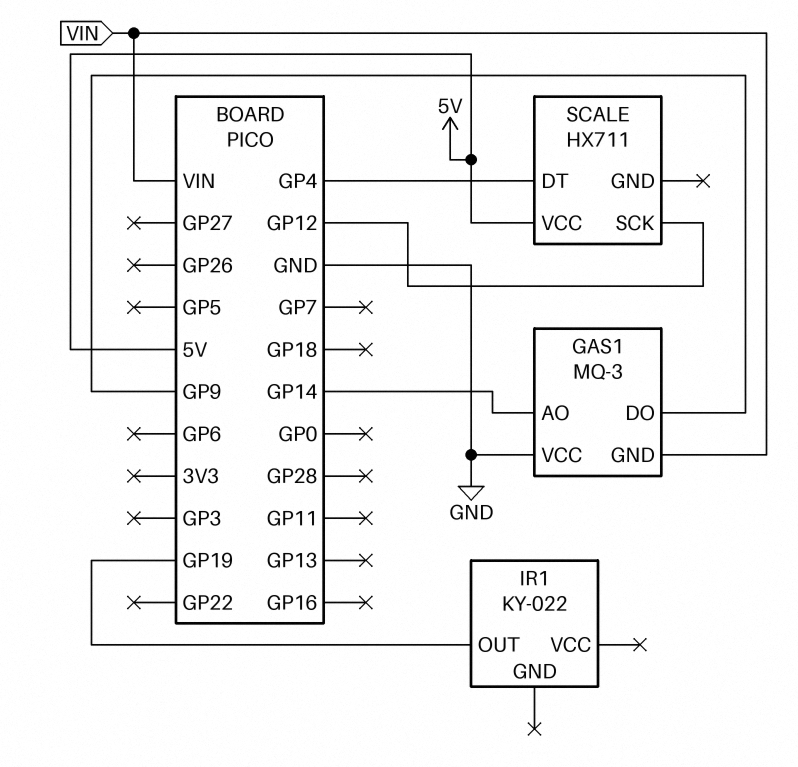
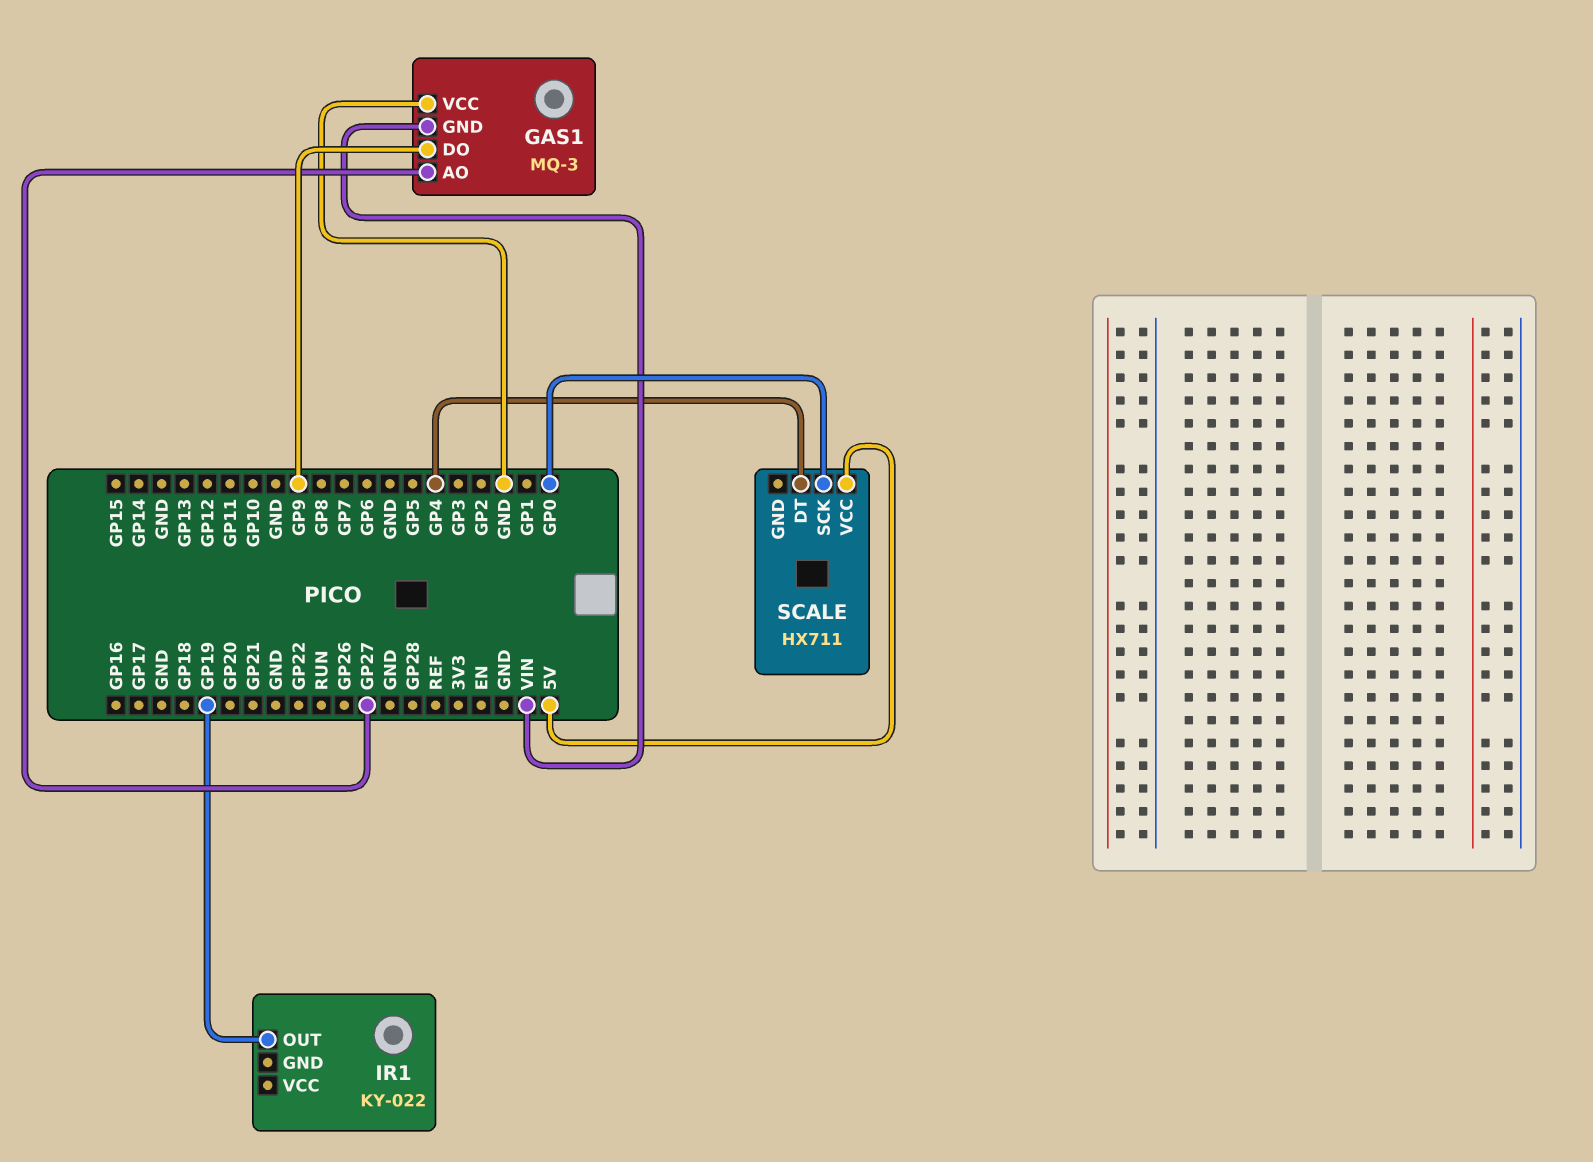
GAS1 pin AO: GP14 -> GP27
SCALE pin SCK: GP12 -> GP0

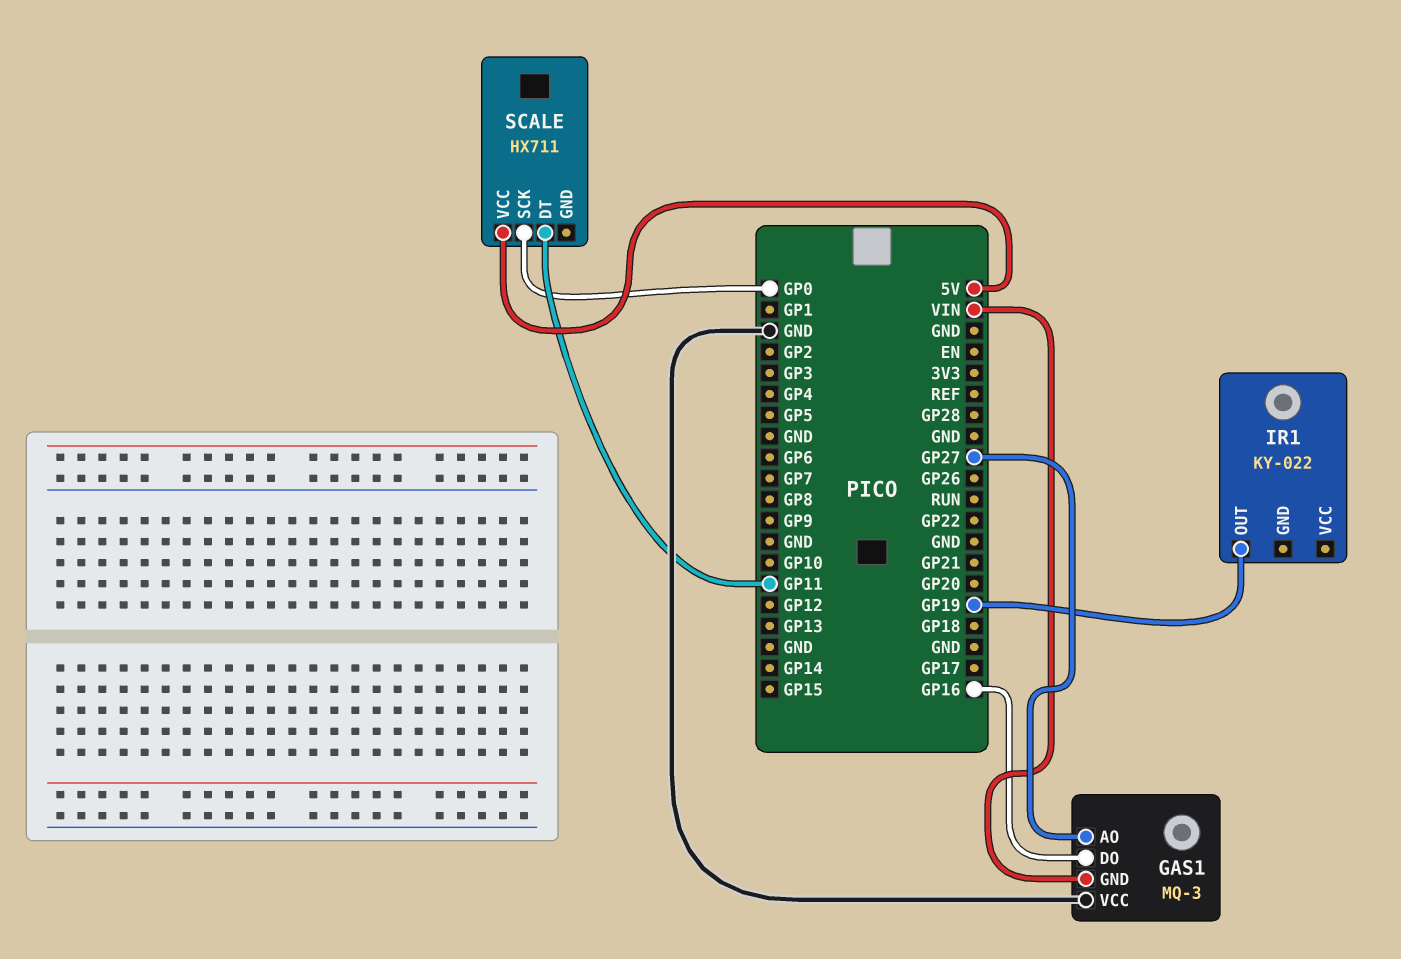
GAS1 pin DO: GP9 -> GP16
SCALE pin DT: GP4 -> GP11

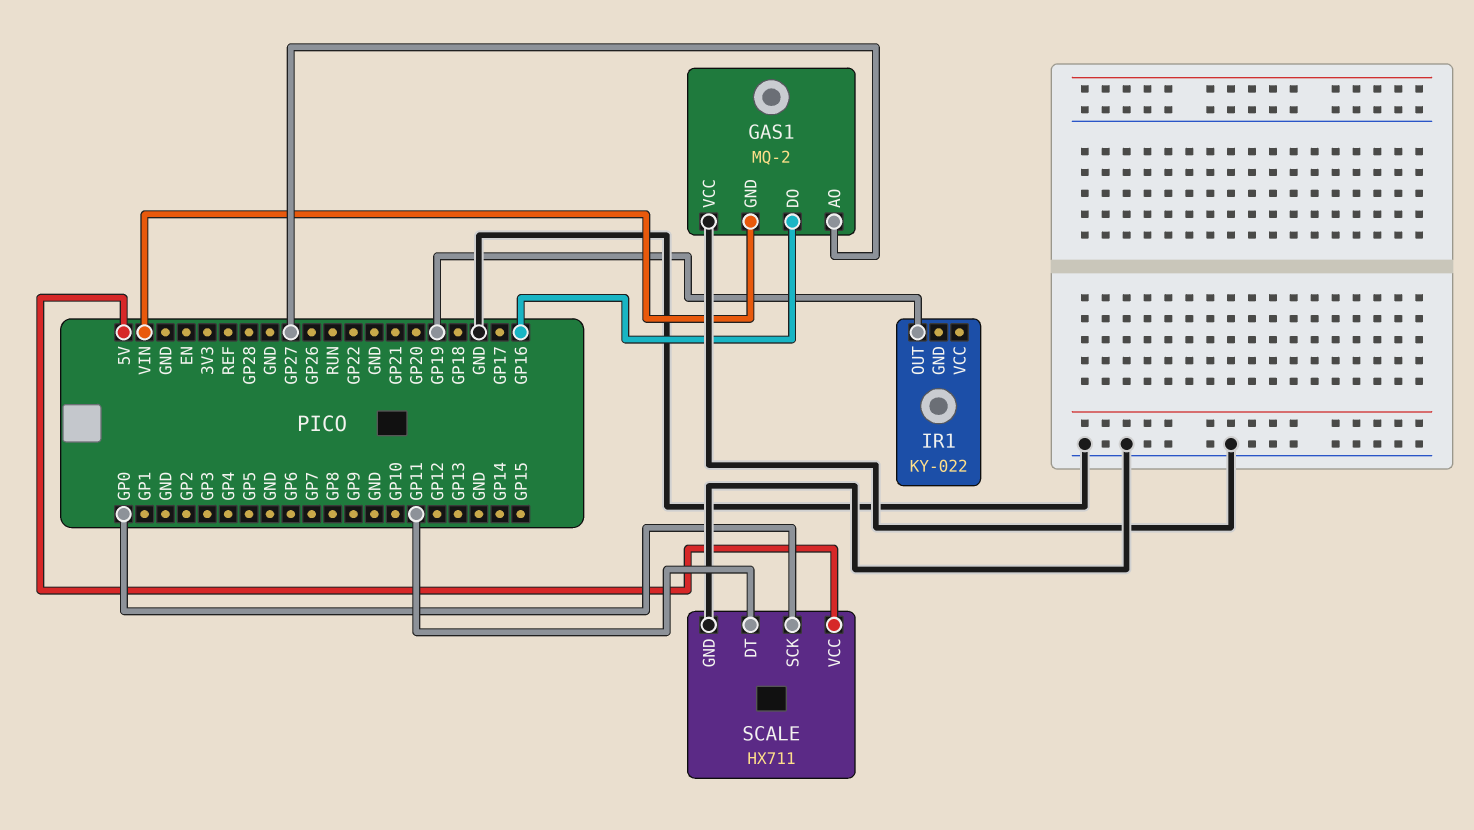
GAS1: MQ-3 -> MQ-2
SCALE pin GND: none -> GND

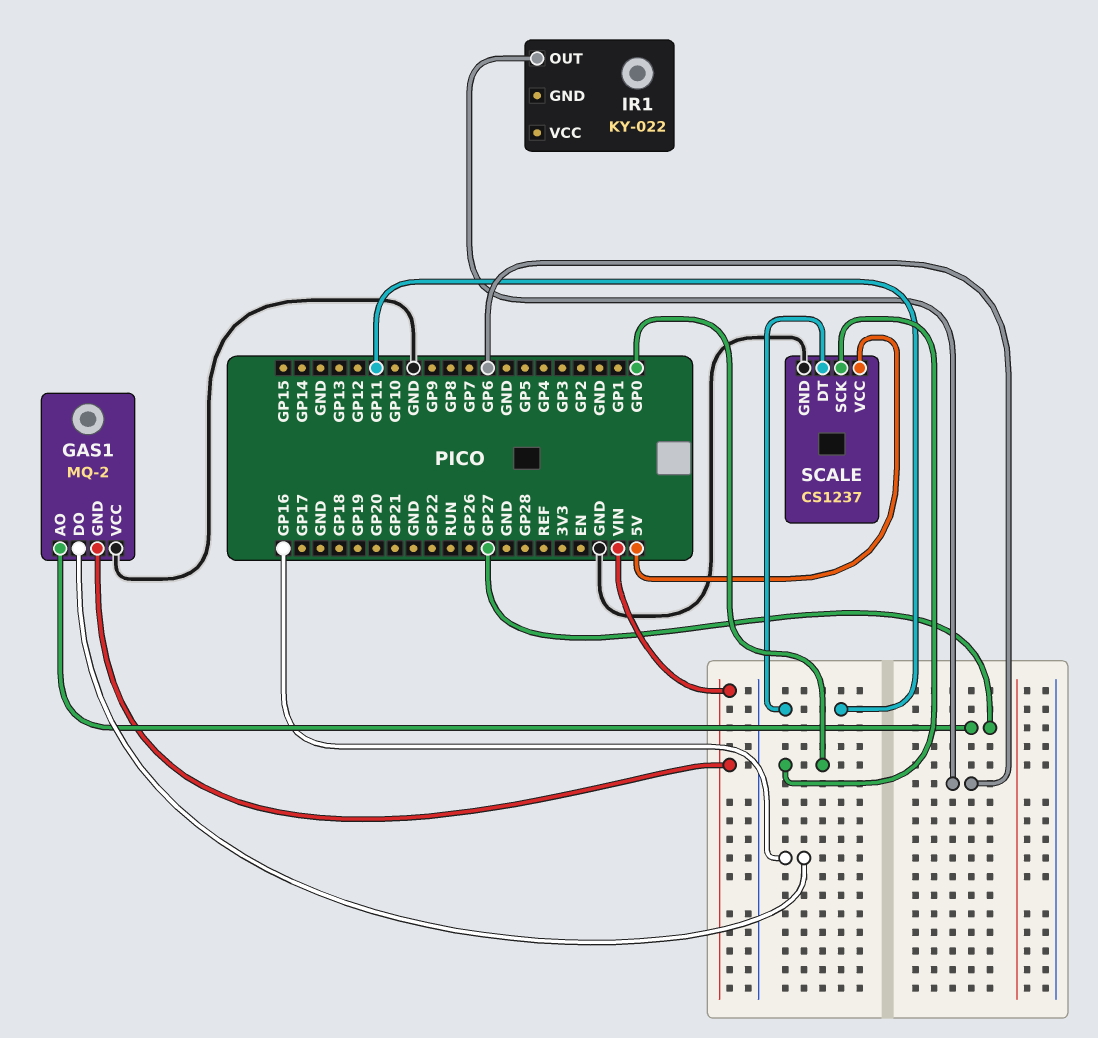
IR1 pin OUT: GP19 -> GP6
SCALE: HX711 -> CS1237

